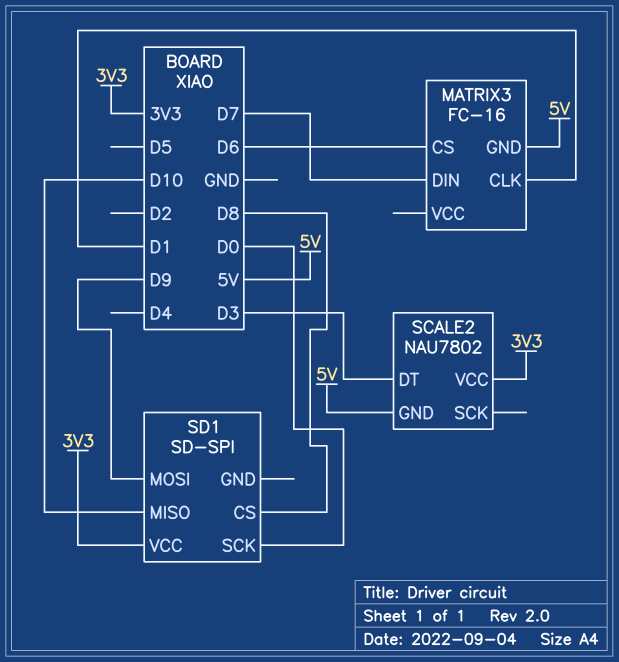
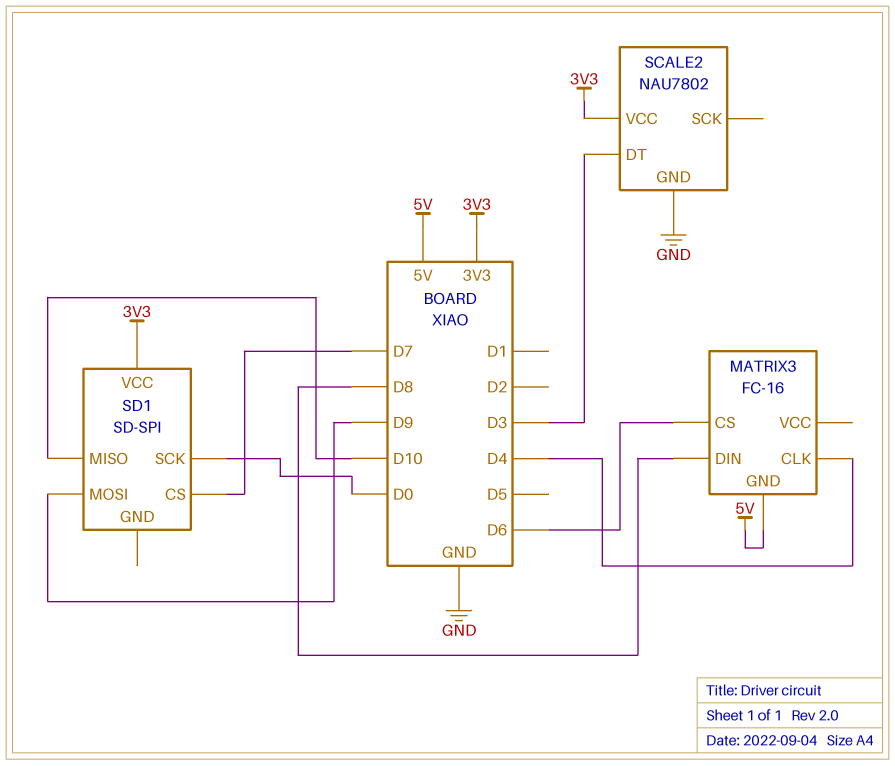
MATRIX3 pin CLK: D1 -> D4
MATRIX3 pin DIN: D7 -> D8
SCALE2 pin GND: 5V -> GND
SD1 pin CS: D8 -> D7

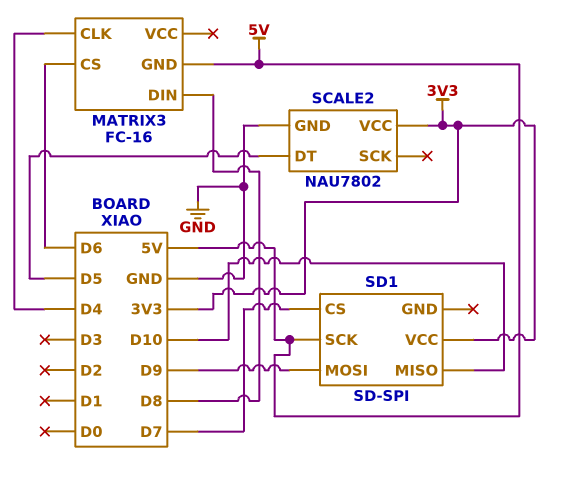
SCALE2 pin DT: D3 -> D5
SD1 pin SCK: D0 -> 5V

